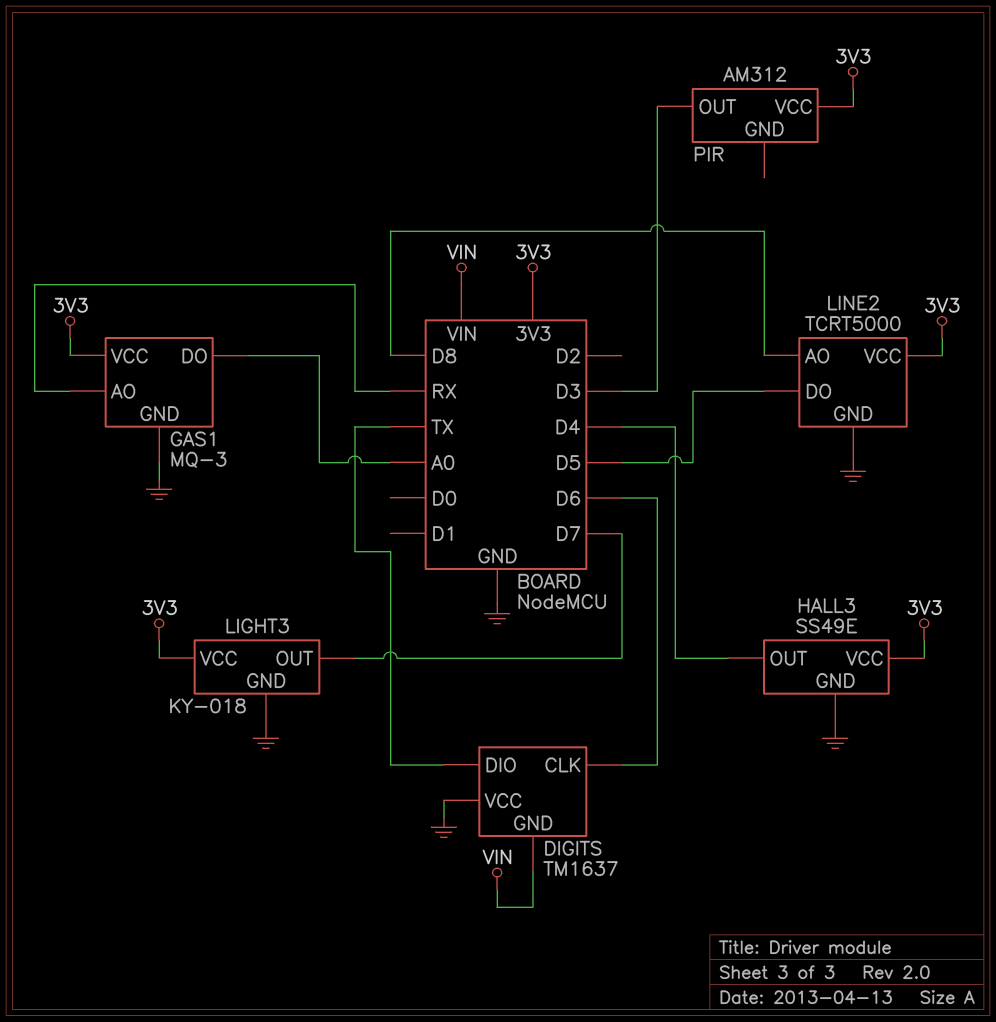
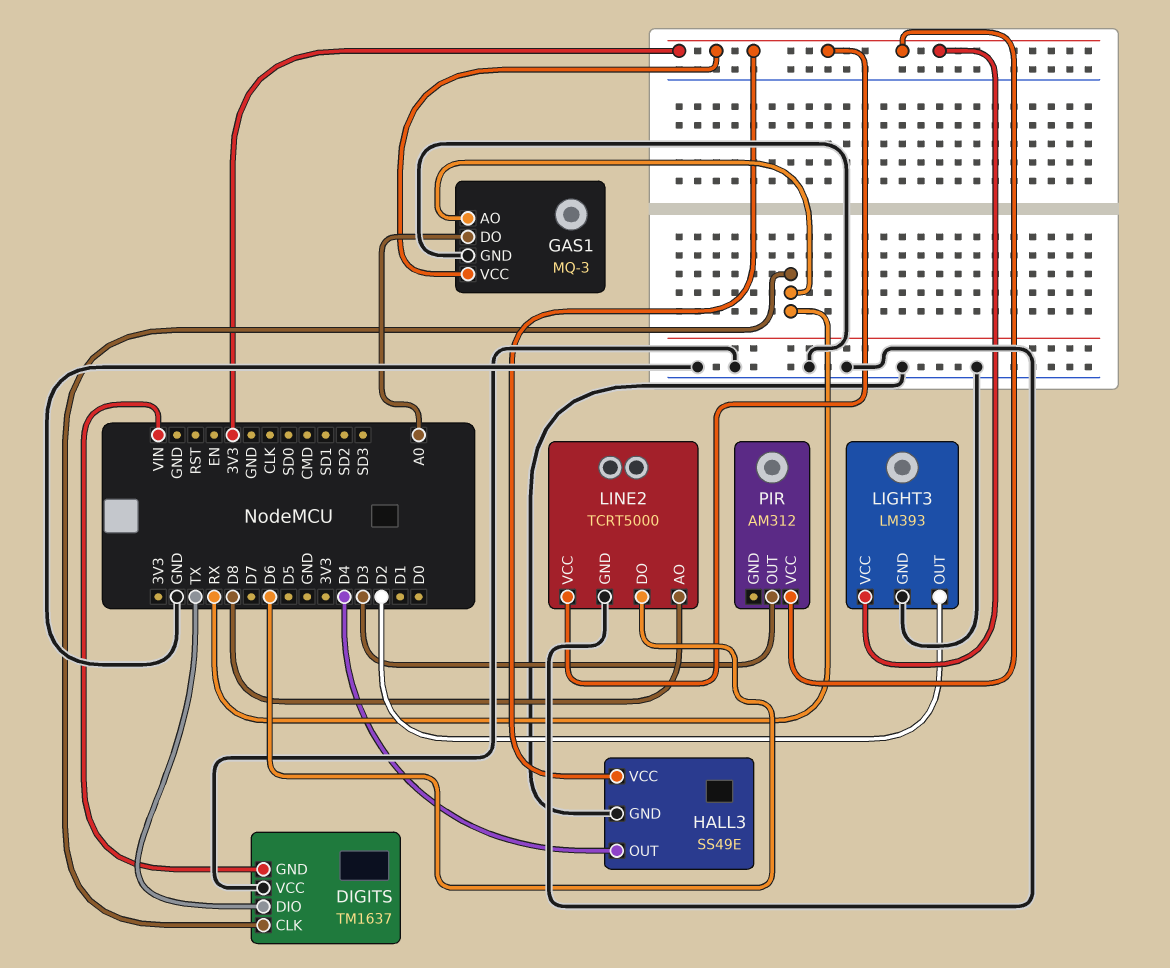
DIGITS pin CLK: D6 -> RX
LIGHT3: KY-018 -> LM393
LIGHT3 pin OUT: D7 -> D2
LINE2 pin DO: D5 -> D6

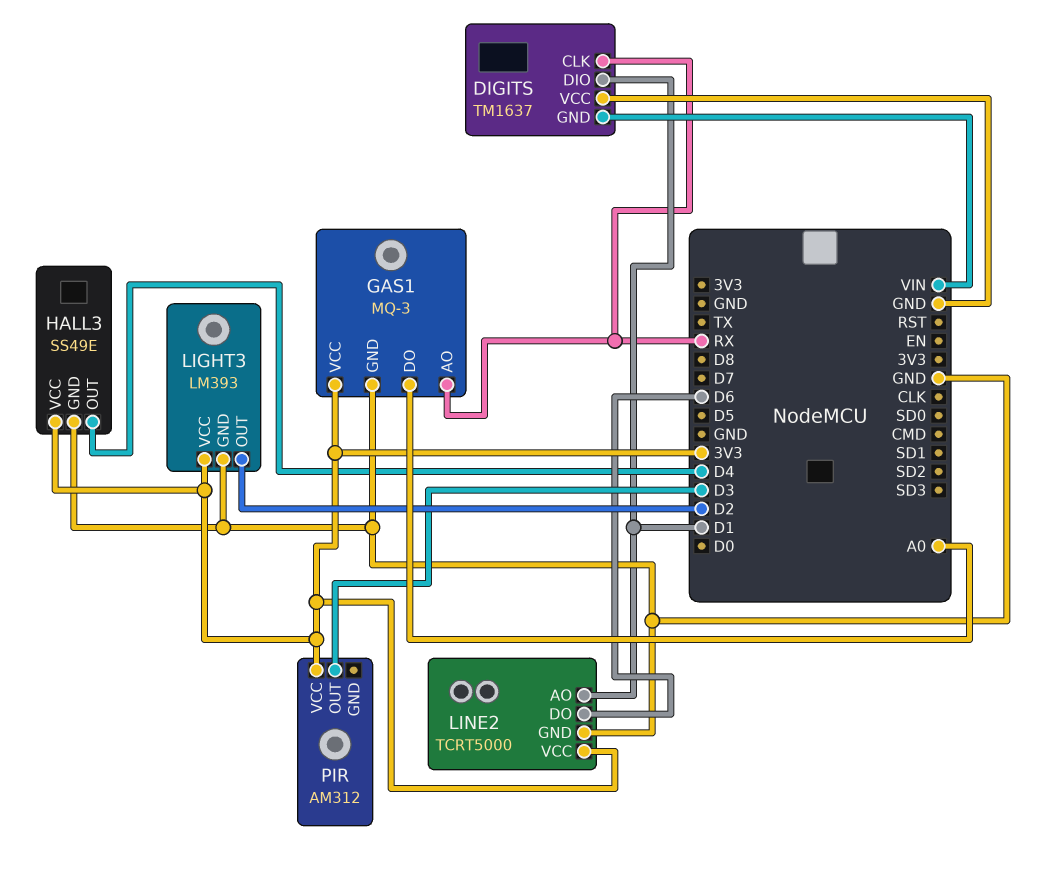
DIGITS pin DIO: TX -> D1
LINE2 pin AO: D8 -> D1

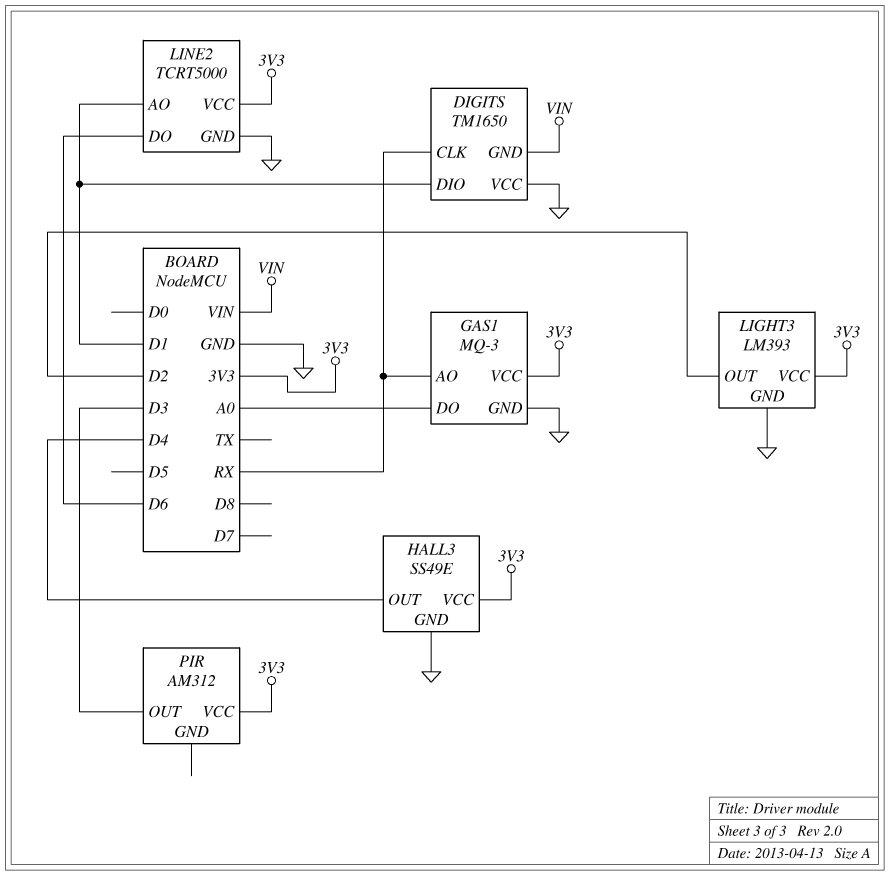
DIGITS: TM1637 -> TM1650

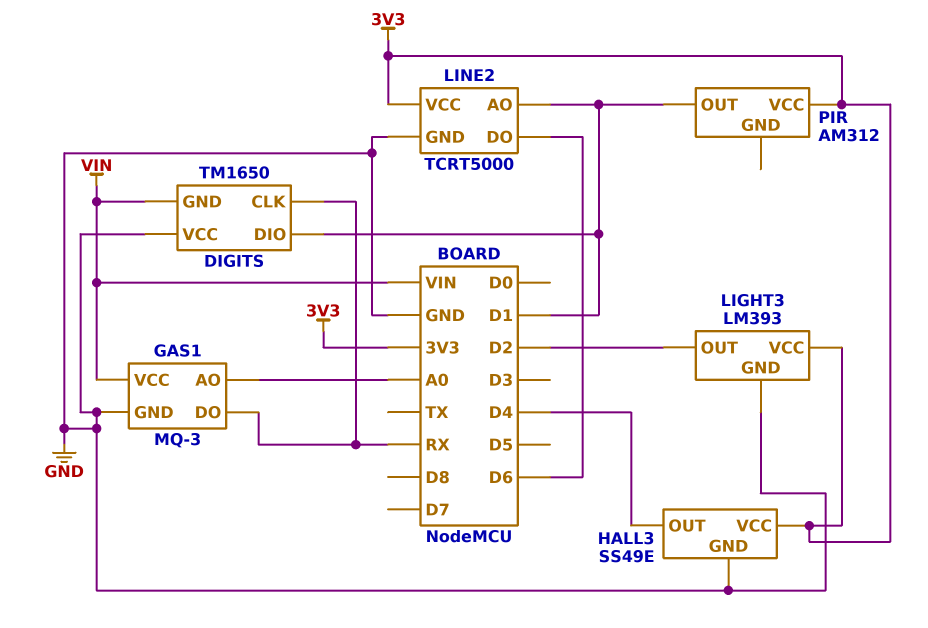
GAS1 pin AO: RX -> A0
GAS1 pin DO: A0 -> RX
GAS1 pin VCC: 3V3 -> VIN
PIR pin OUT: D3 -> D1

